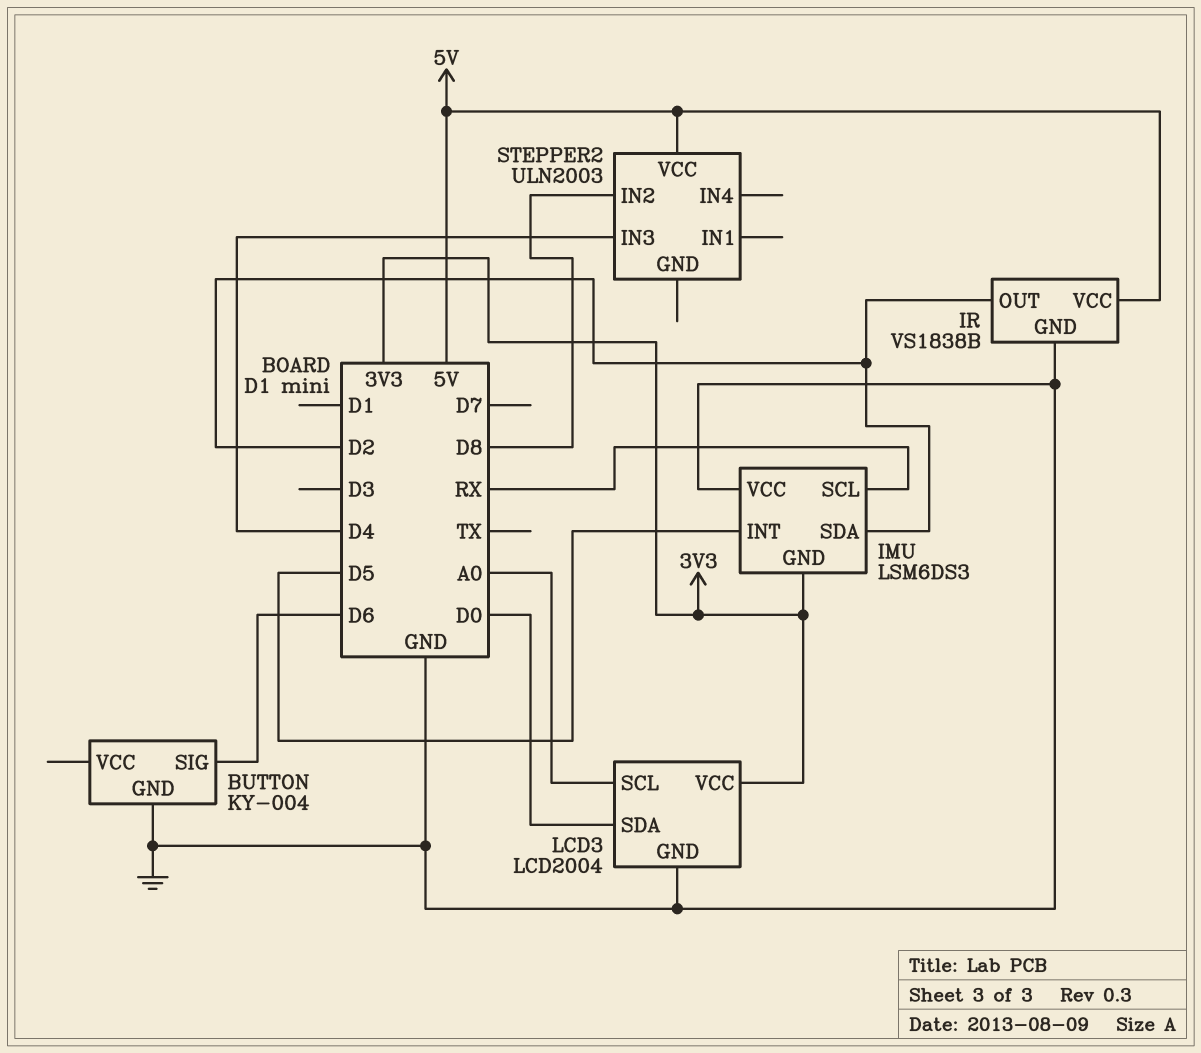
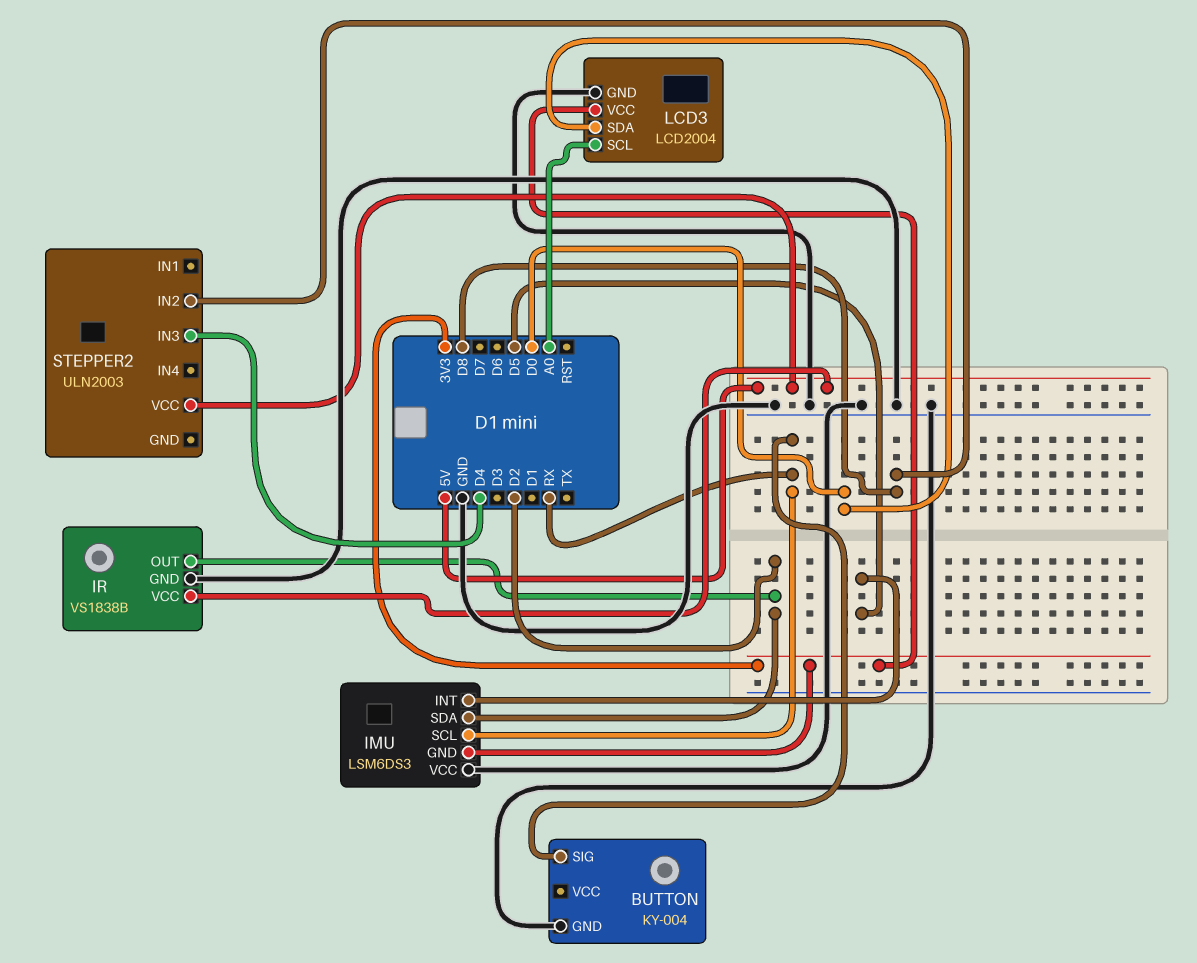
BUTTON pin SIG: D6 -> RX

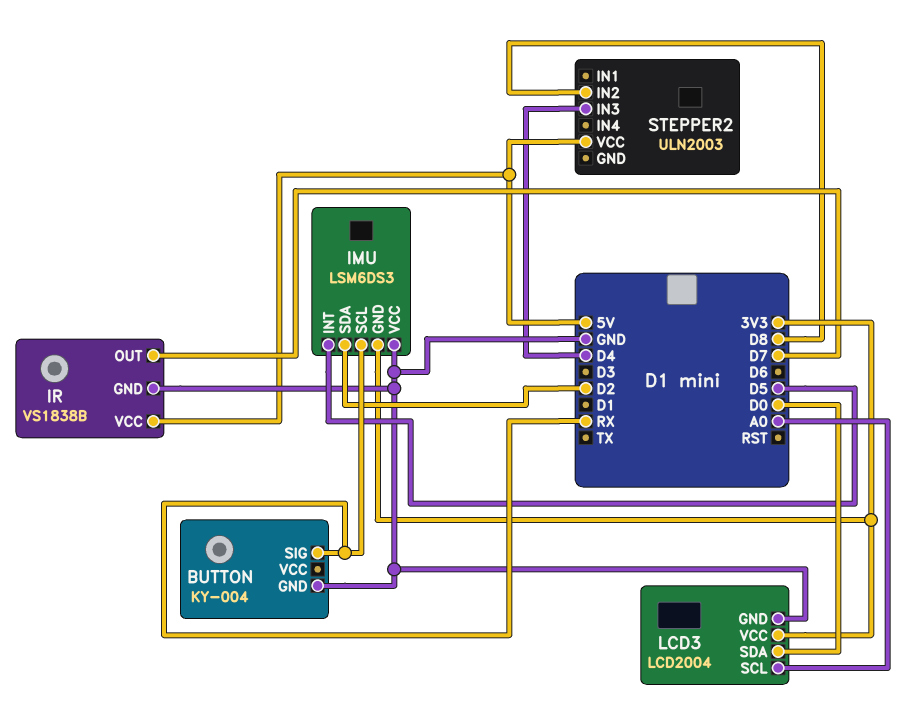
IR pin OUT: D2 -> D7

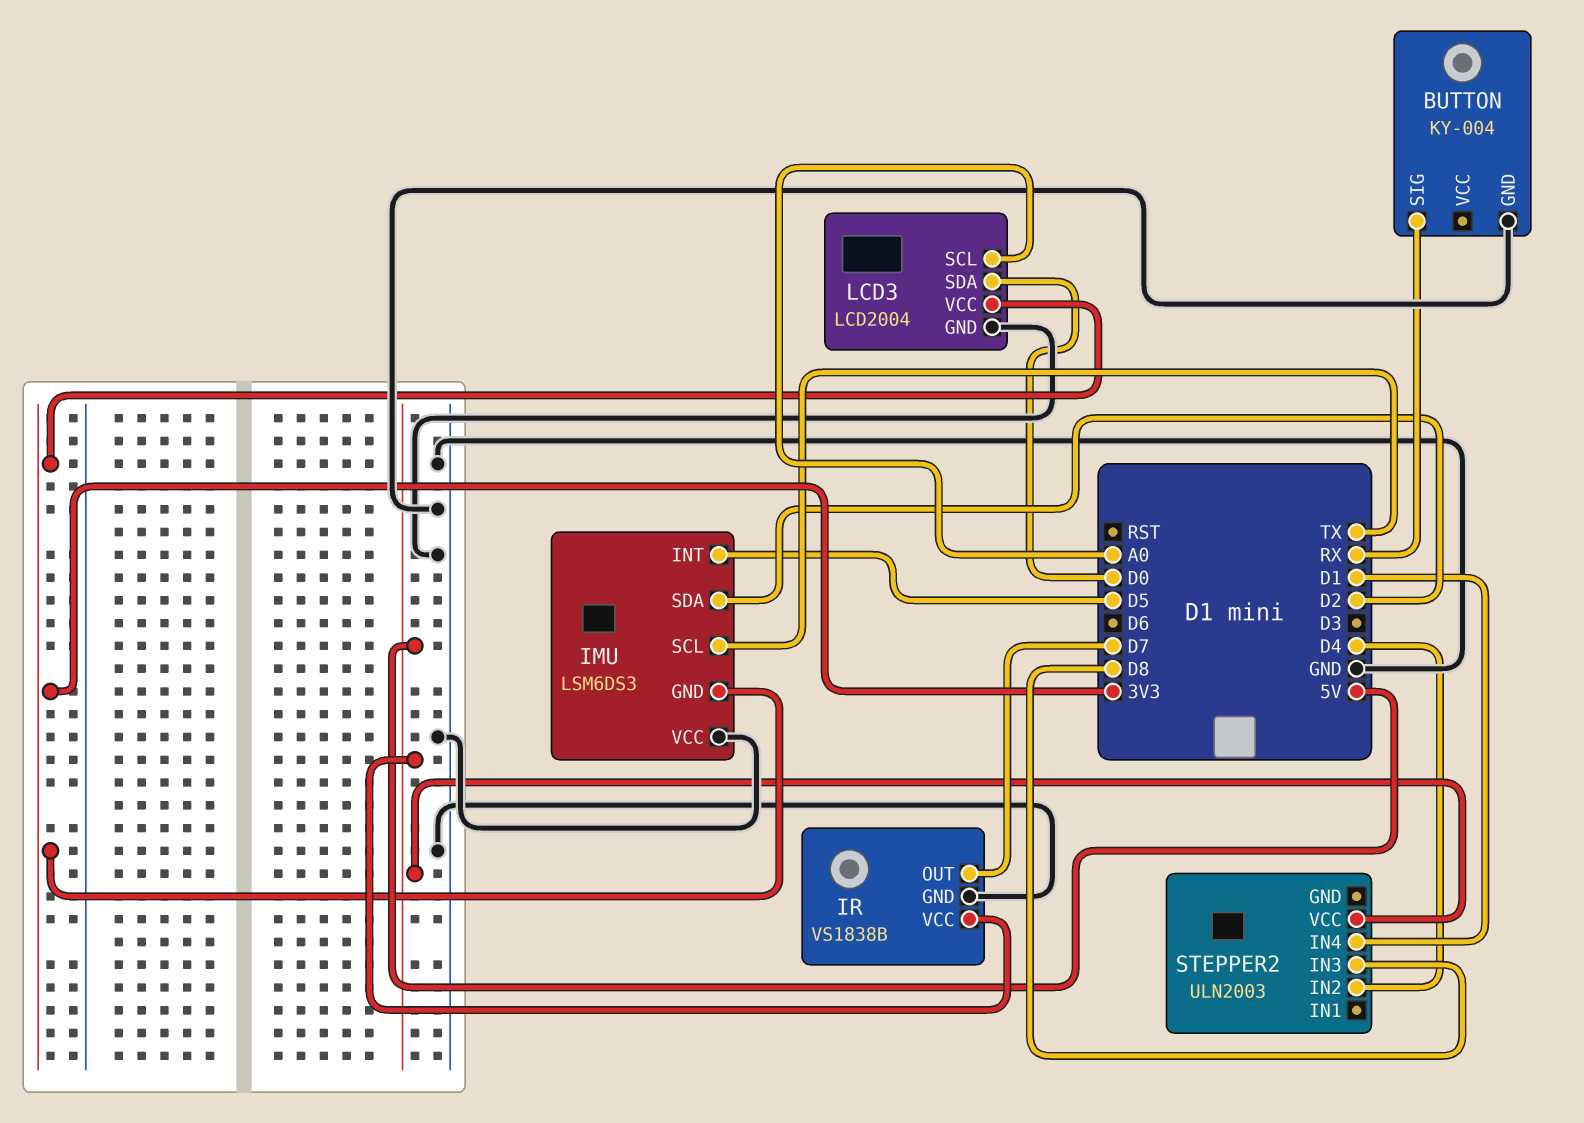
IMU pin SCL: RX -> TX
STEPPER2 pin IN2: D8 -> D4
STEPPER2 pin IN3: D4 -> D8
STEPPER2 pin IN4: none -> D1

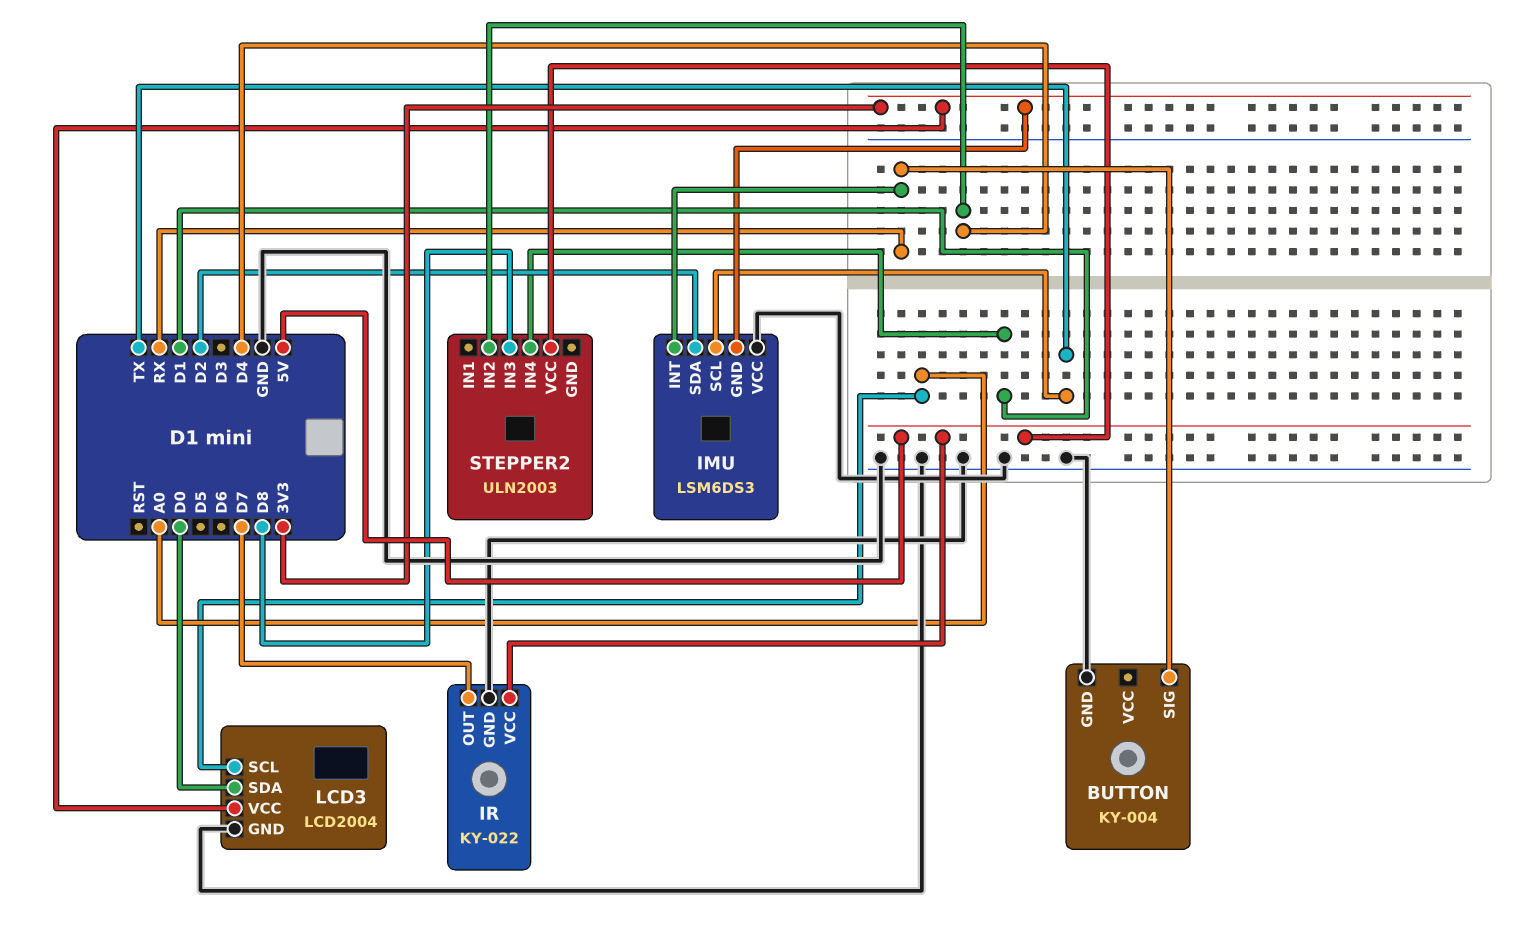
IMU pin INT: D5 -> RX
IR: VS1838B -> KY-022

